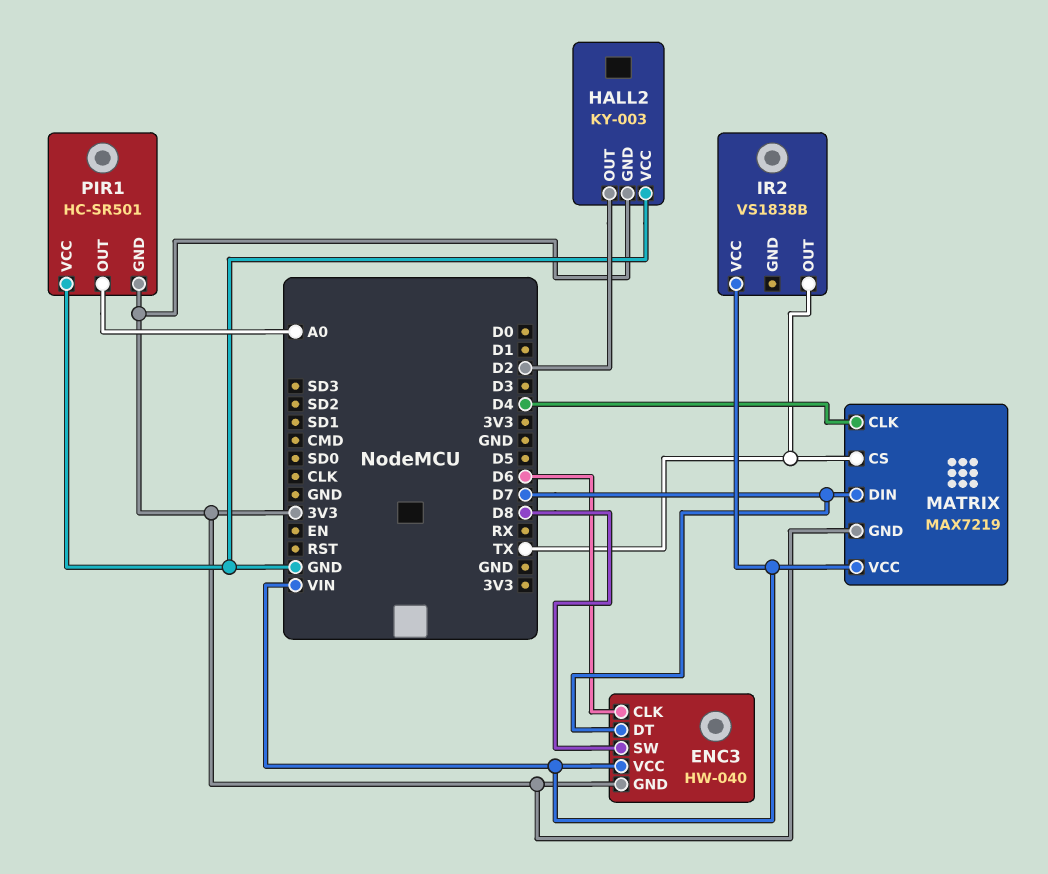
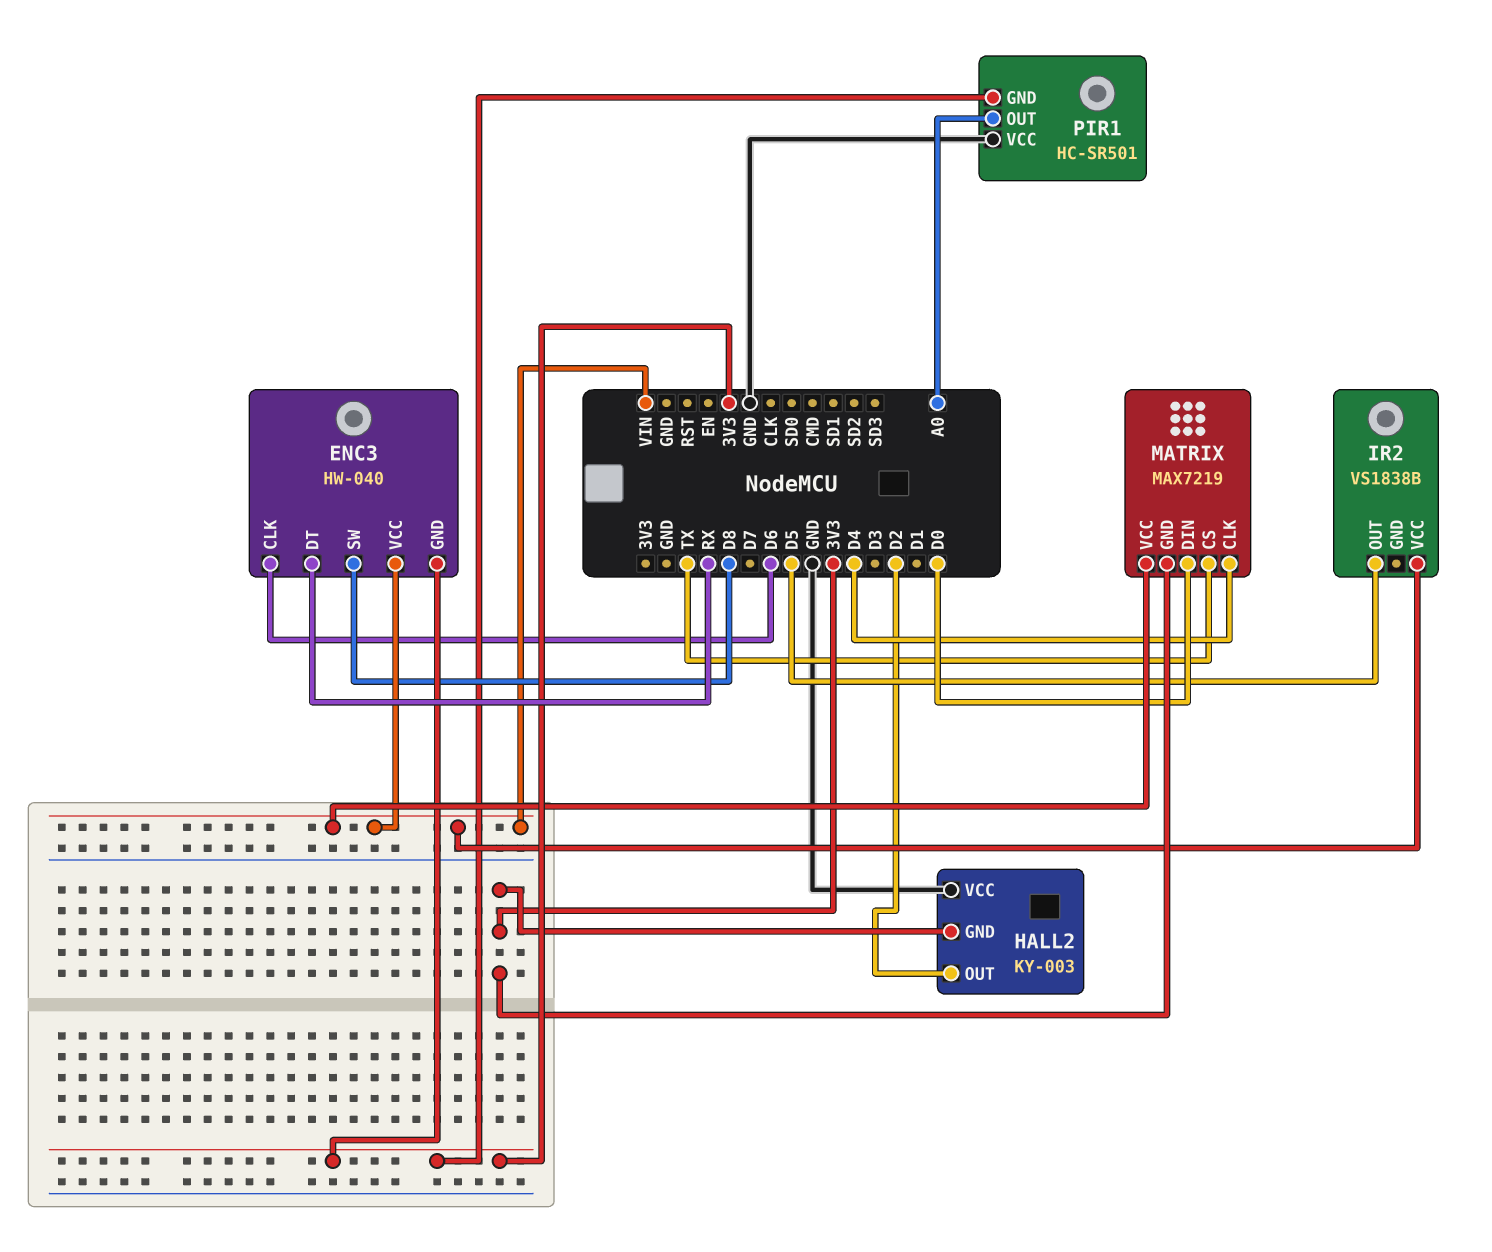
ENC3 pin DT: D7 -> RX
IR2 pin OUT: TX -> D5
MATRIX pin DIN: D7 -> D0

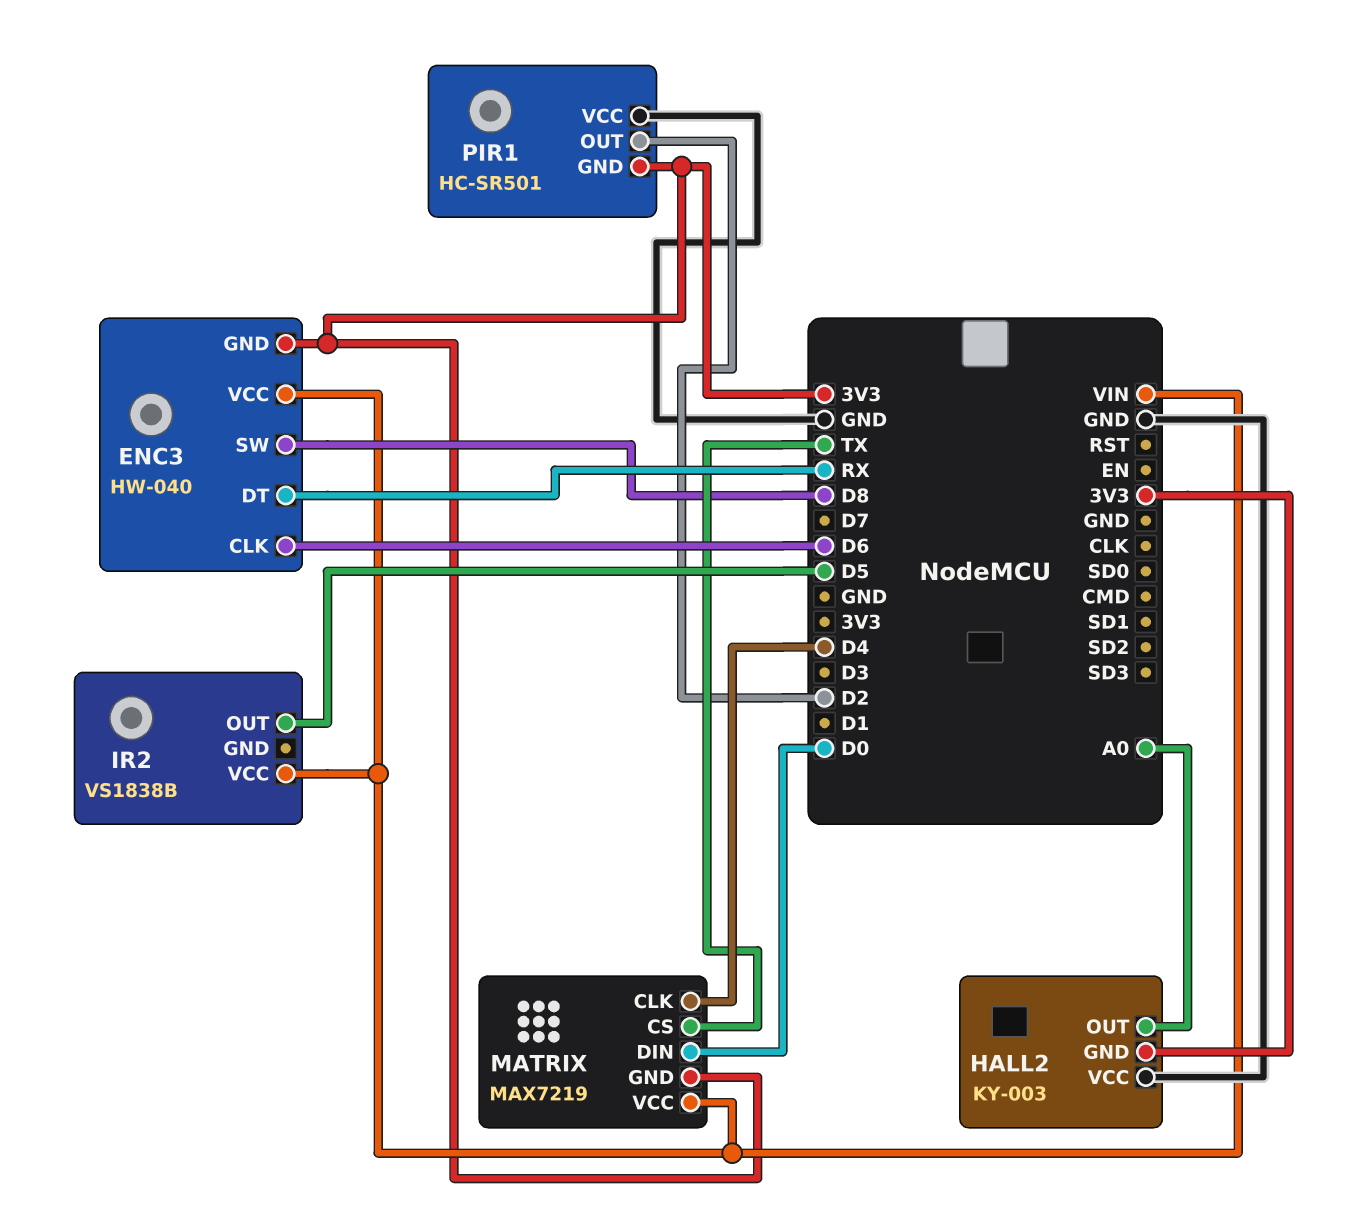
HALL2 pin OUT: D2 -> A0
PIR1 pin OUT: A0 -> D2

